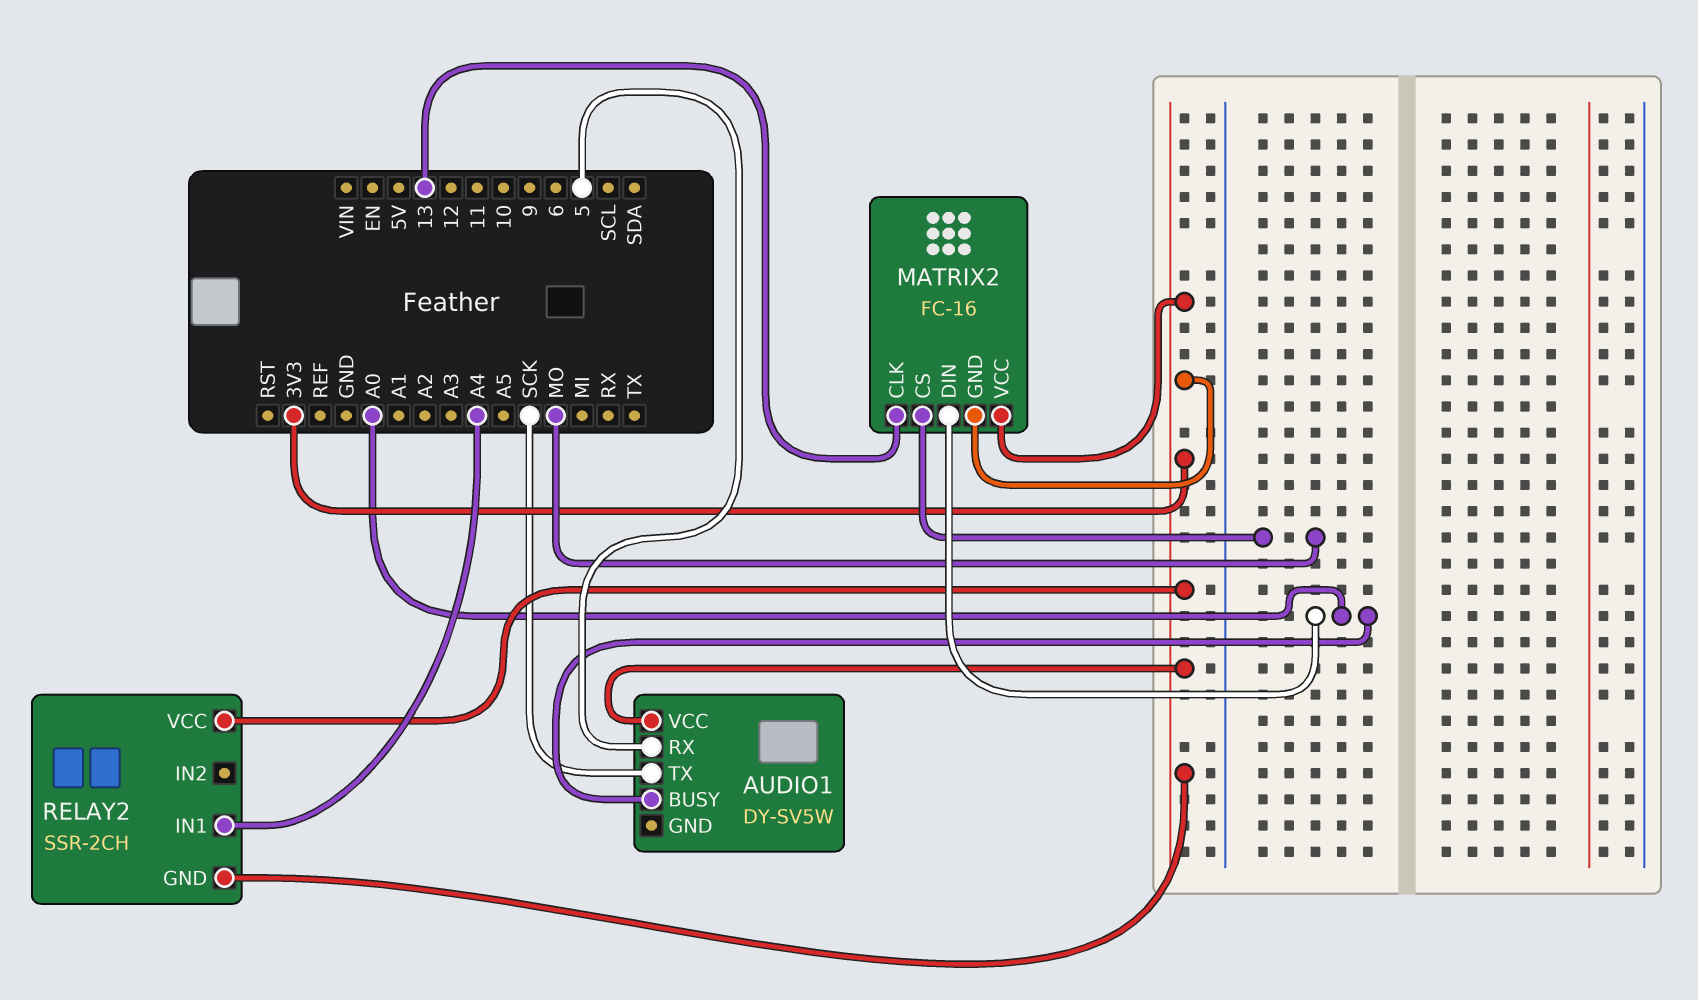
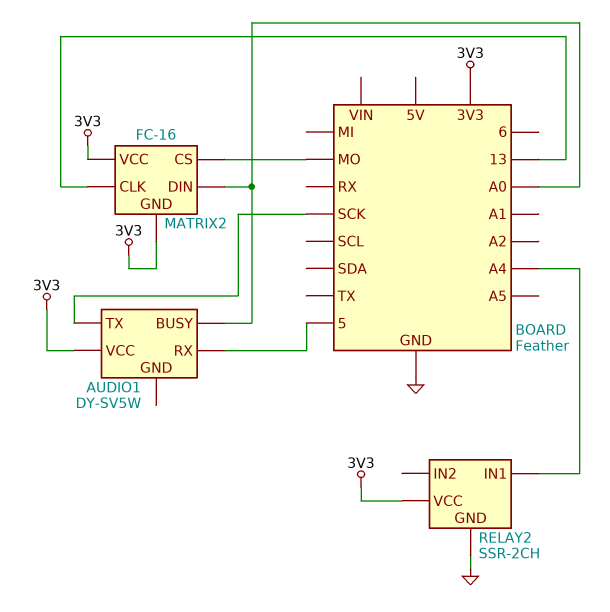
RELAY2 pin GND: 3V3 -> GND

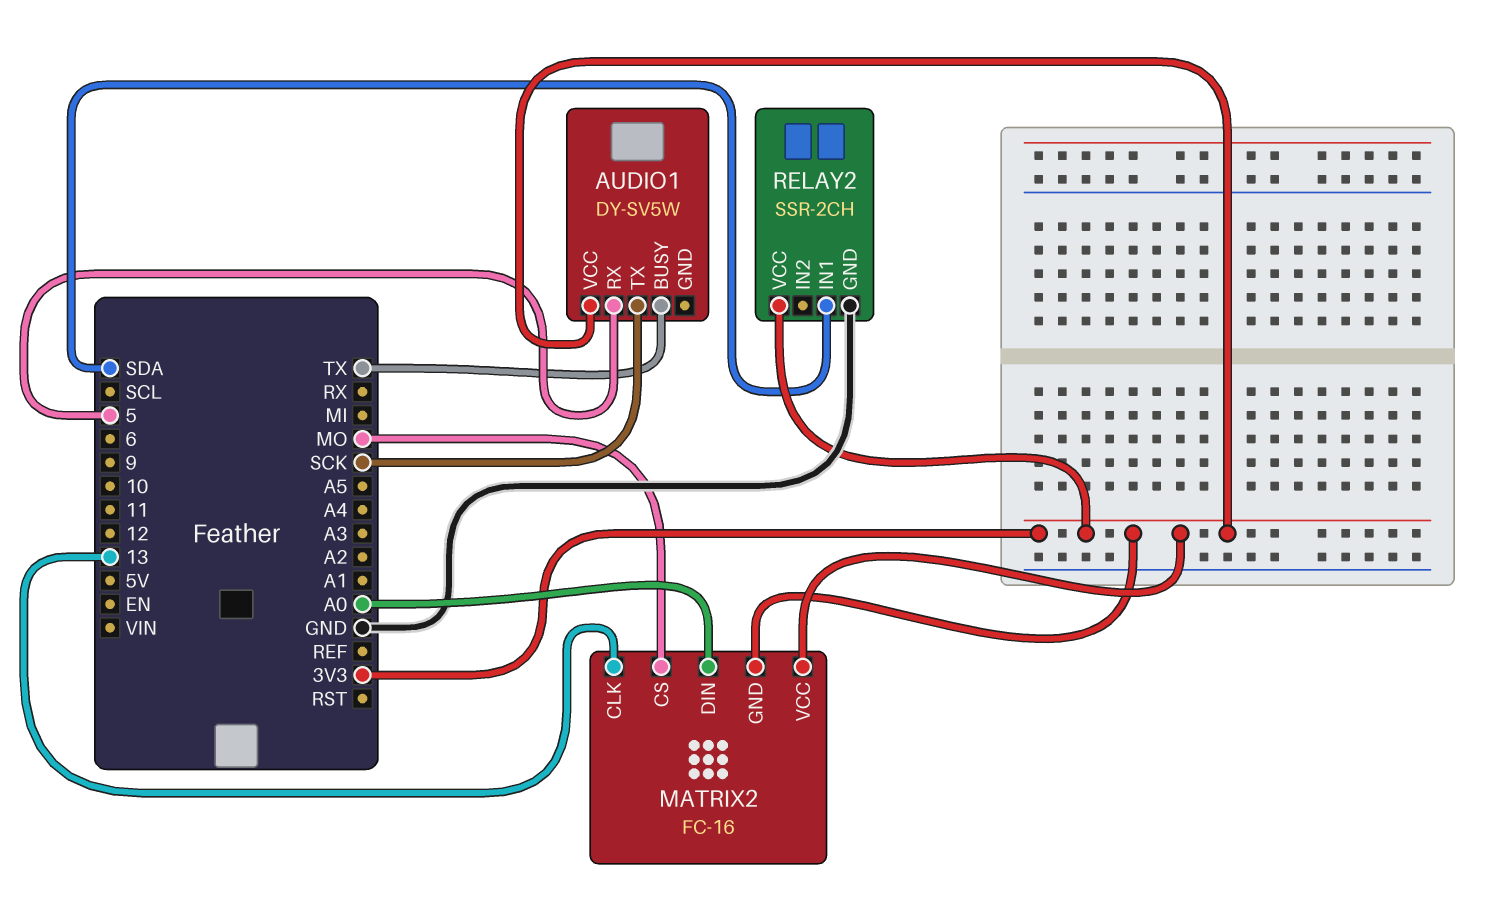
AUDIO1 pin BUSY: A0 -> TX
RELAY2 pin IN1: A4 -> SDA

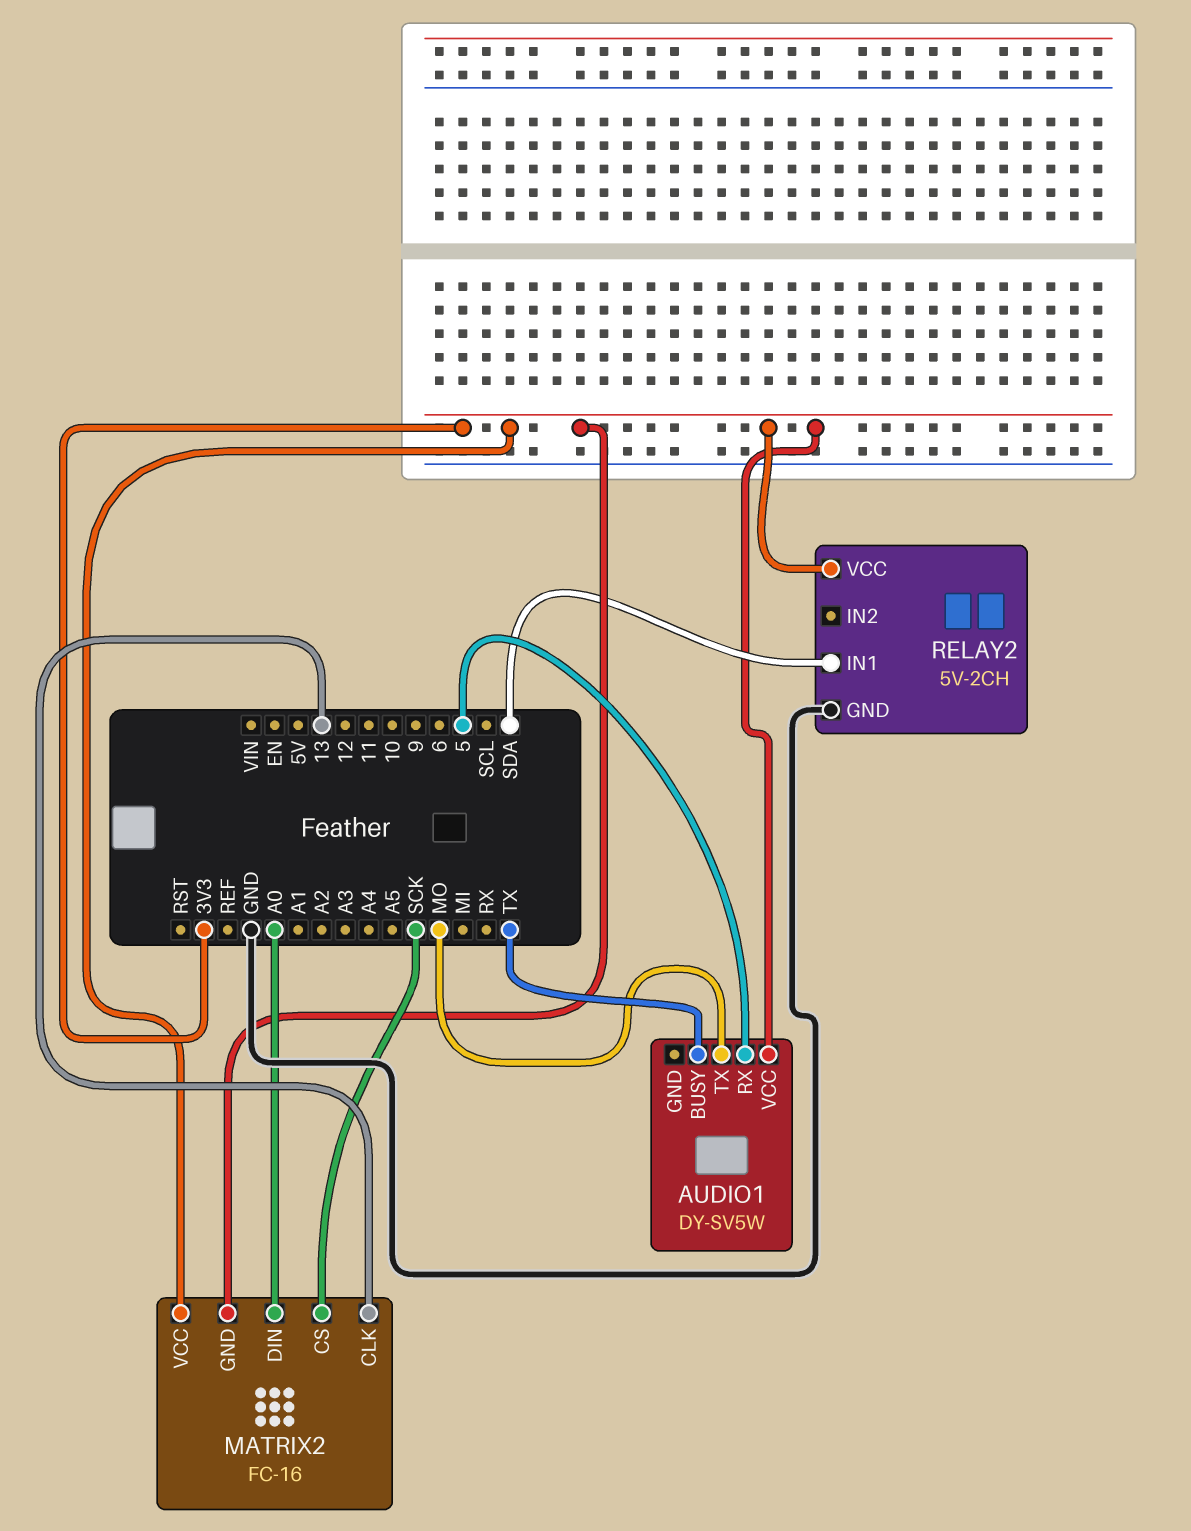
AUDIO1 pin TX: SCK -> MO
MATRIX2 pin CS: MO -> SCK
RELAY2: SSR-2CH -> 5V-2CH

